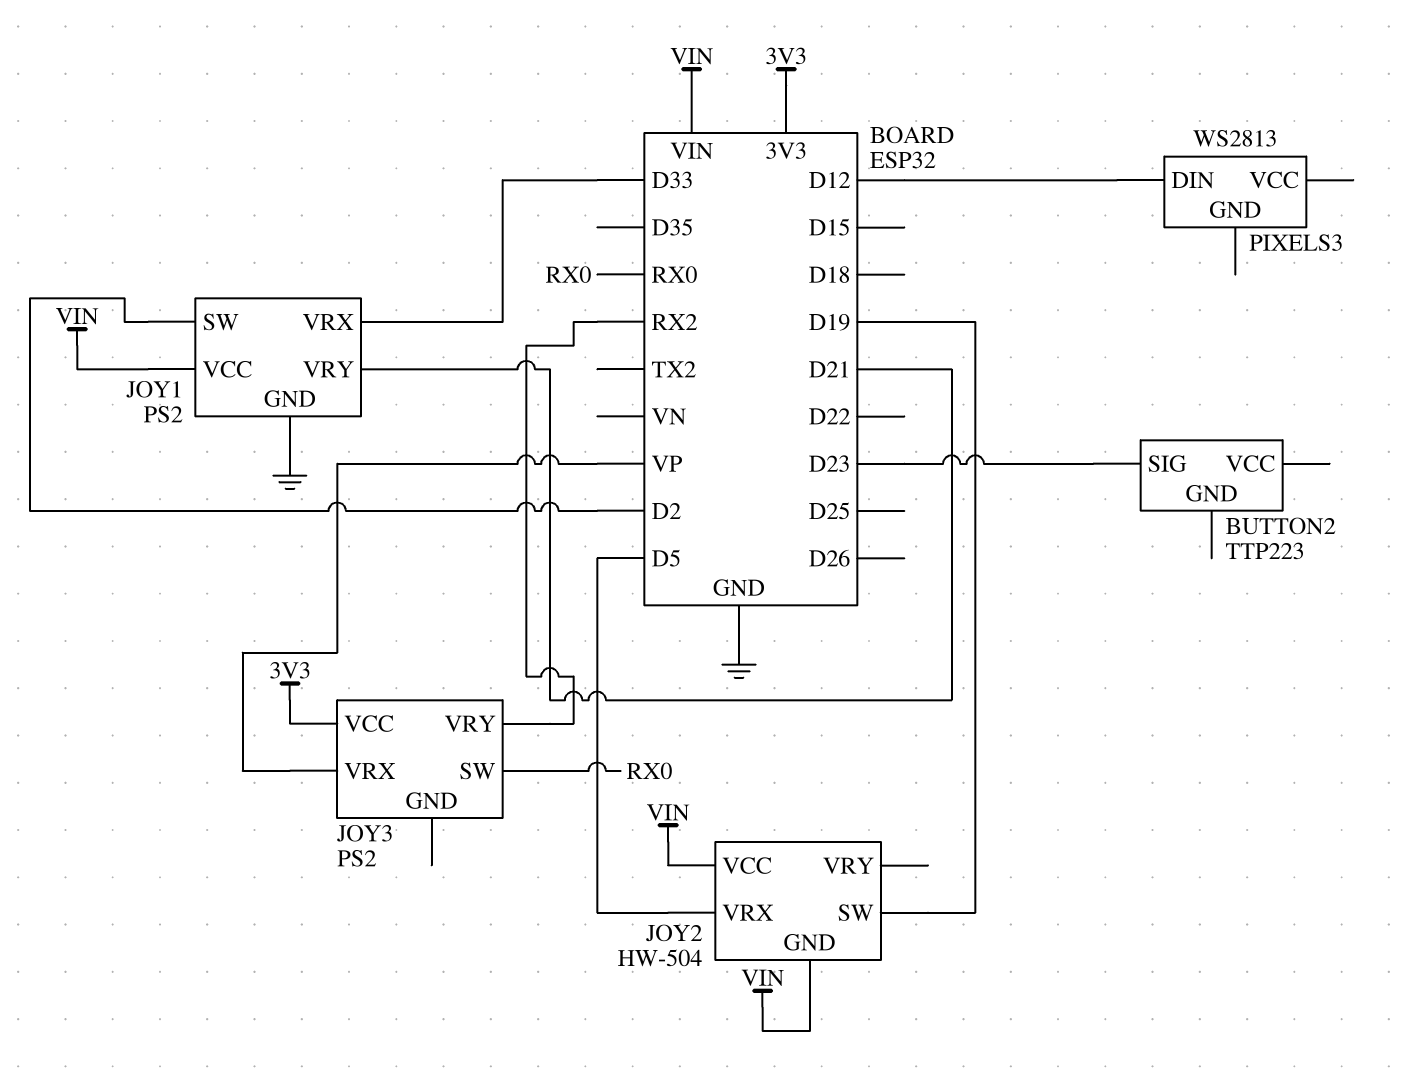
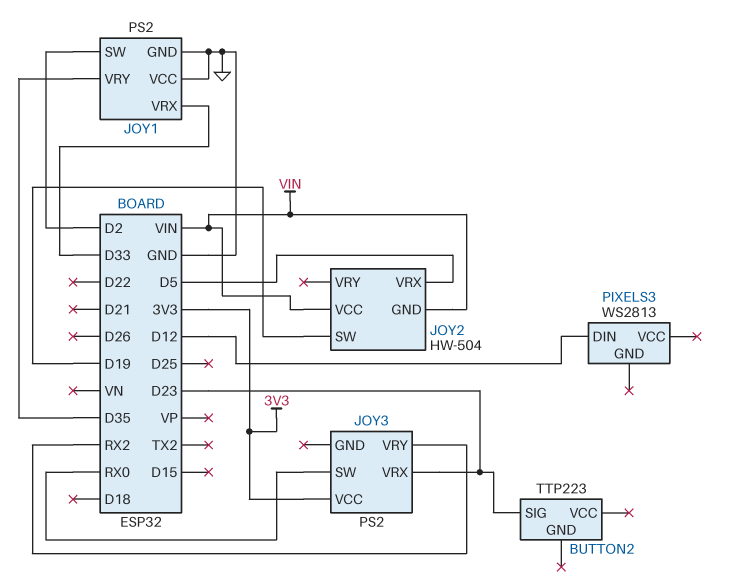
JOY1 pin VCC: VIN -> GND
JOY1 pin VRY: D21 -> D35
JOY3 pin VRX: VP -> D23

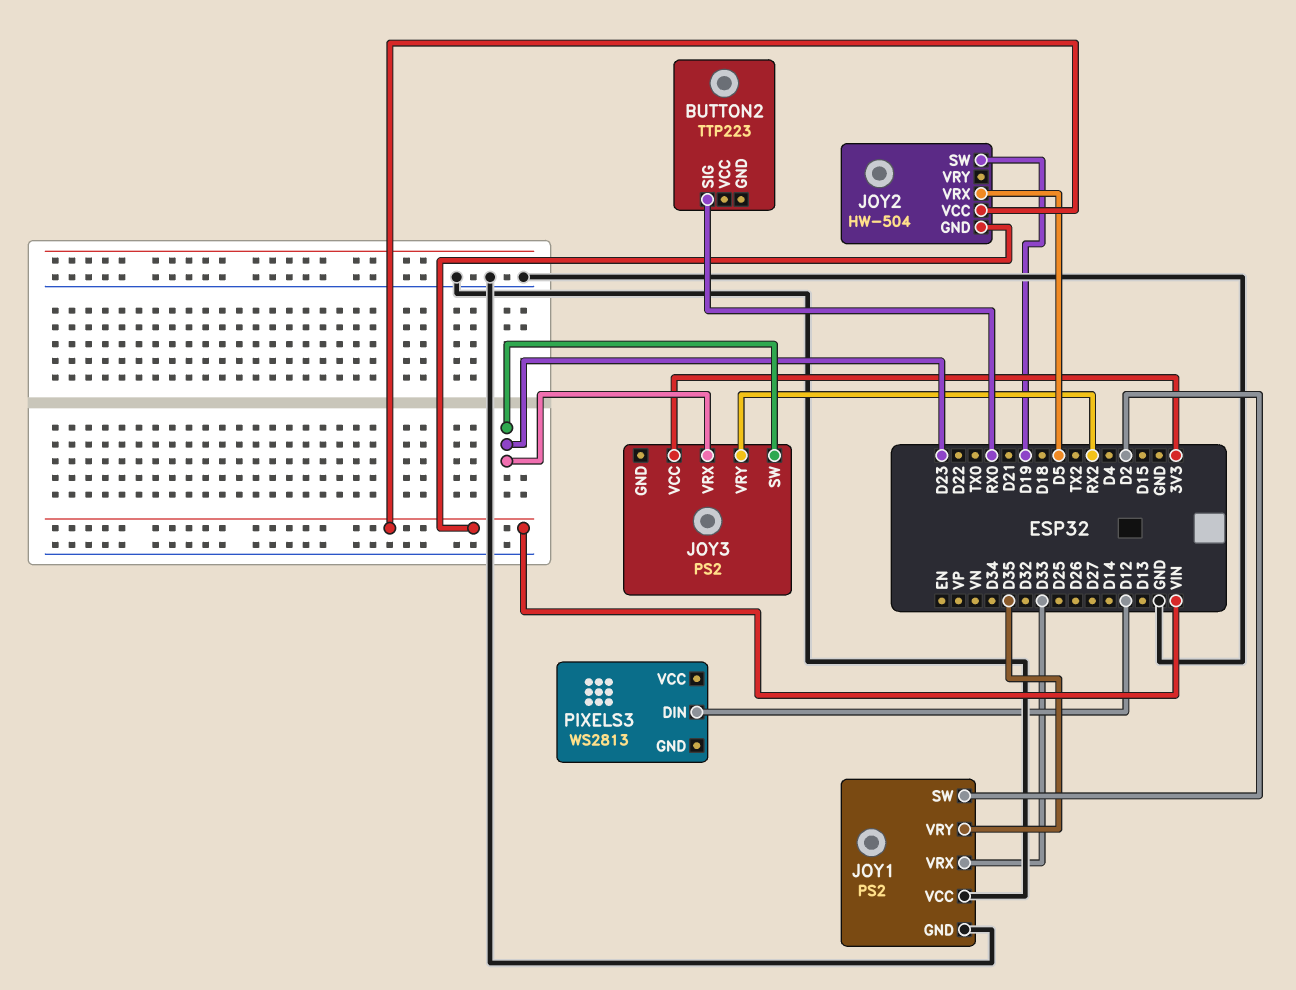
BUTTON2 pin SIG: D23 -> RX0
JOY3 pin SW: RX0 -> D23

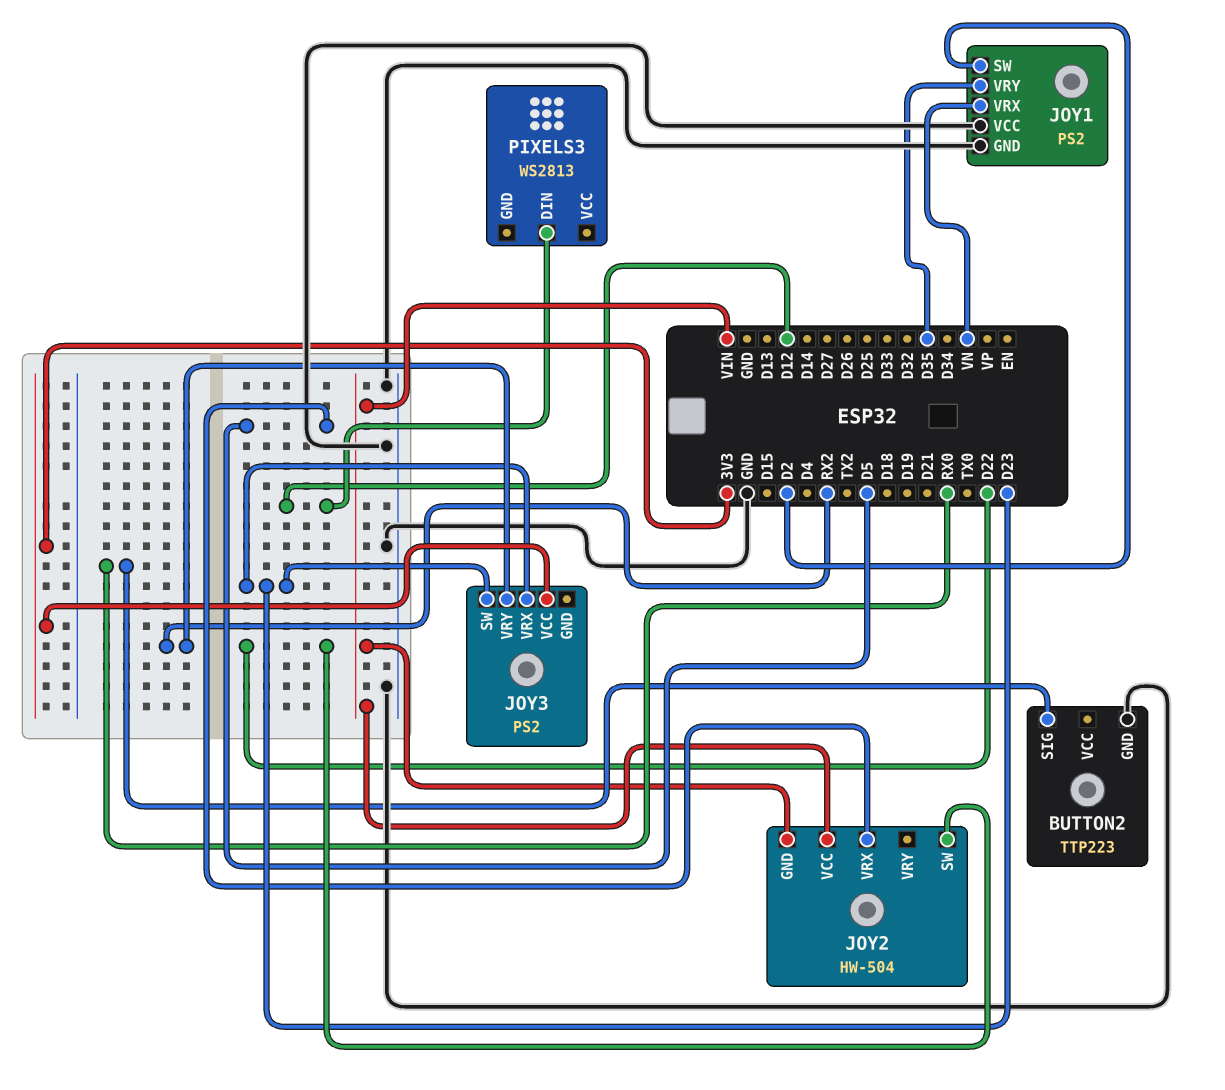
BUTTON2 pin GND: none -> GND
JOY1 pin VRX: D33 -> VN
JOY2 pin SW: D19 -> D22

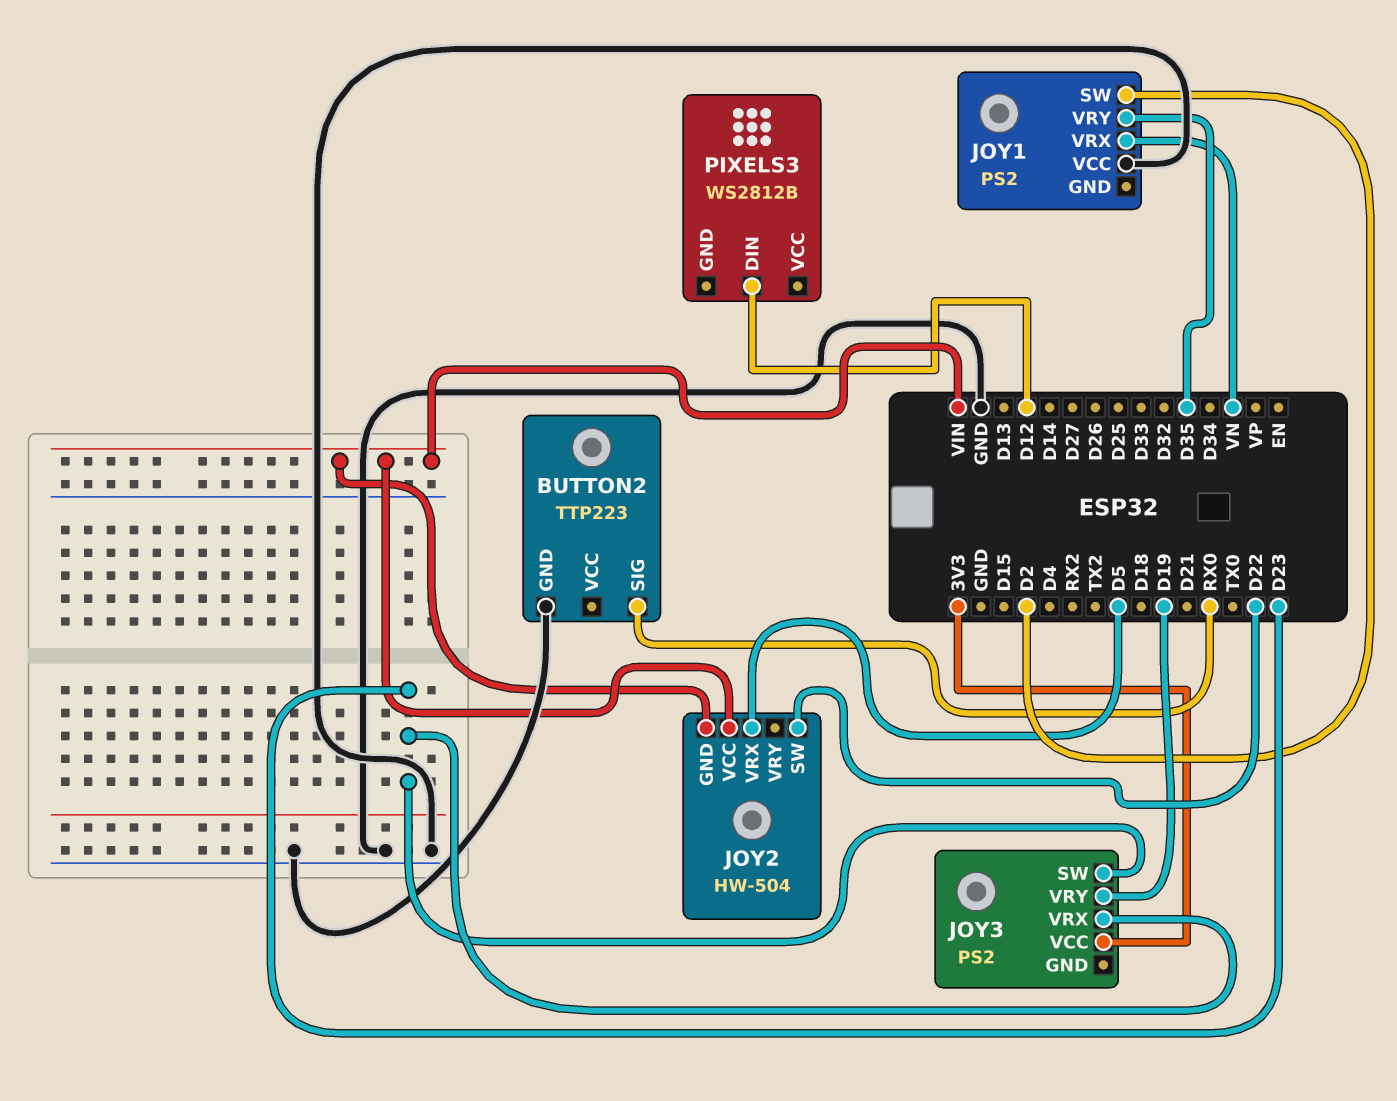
JOY1 pin GND: GND -> none
JOY3 pin VRY: RX2 -> D19
PIXELS3: WS2813 -> WS2812B

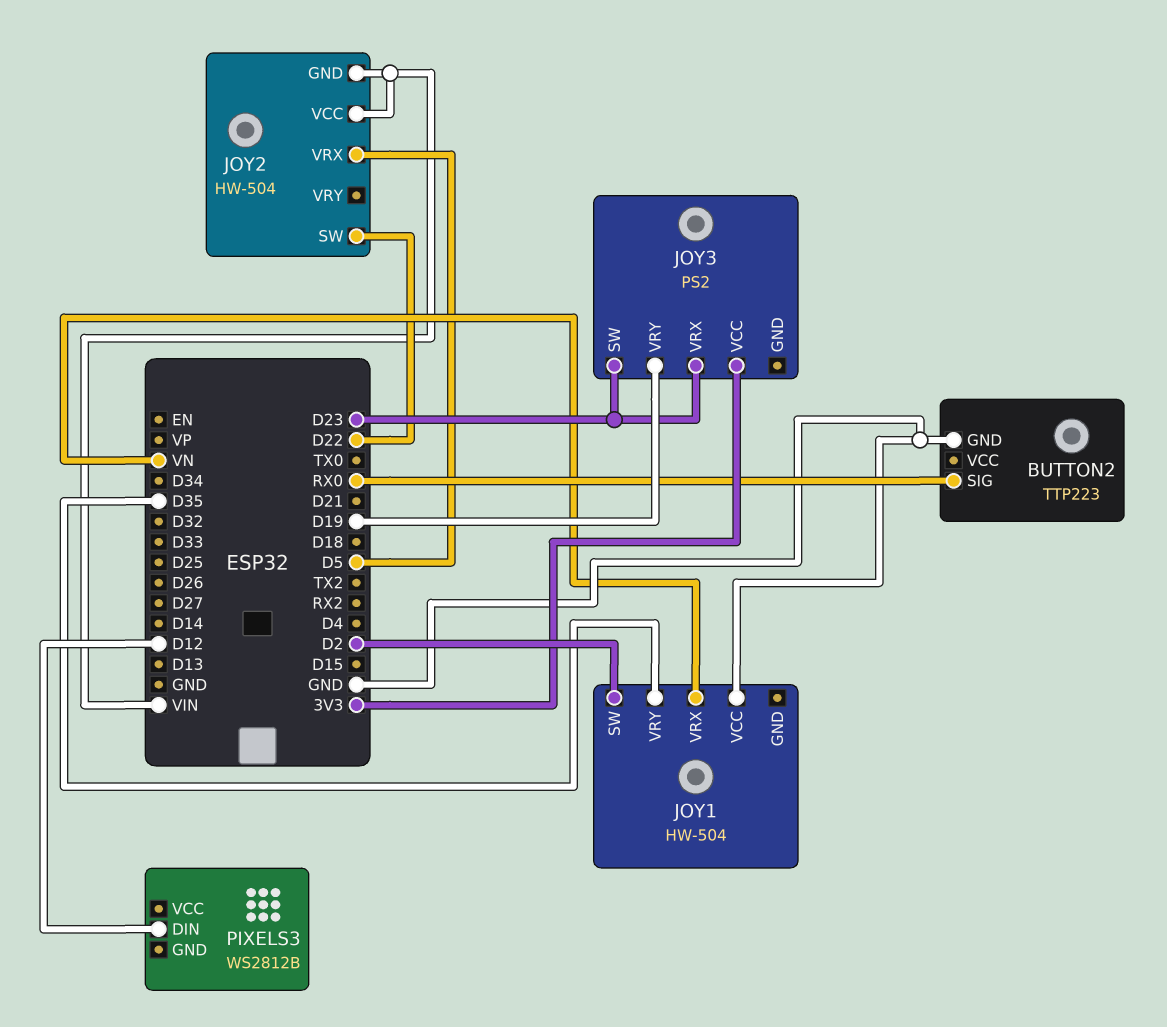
JOY1: PS2 -> HW-504

